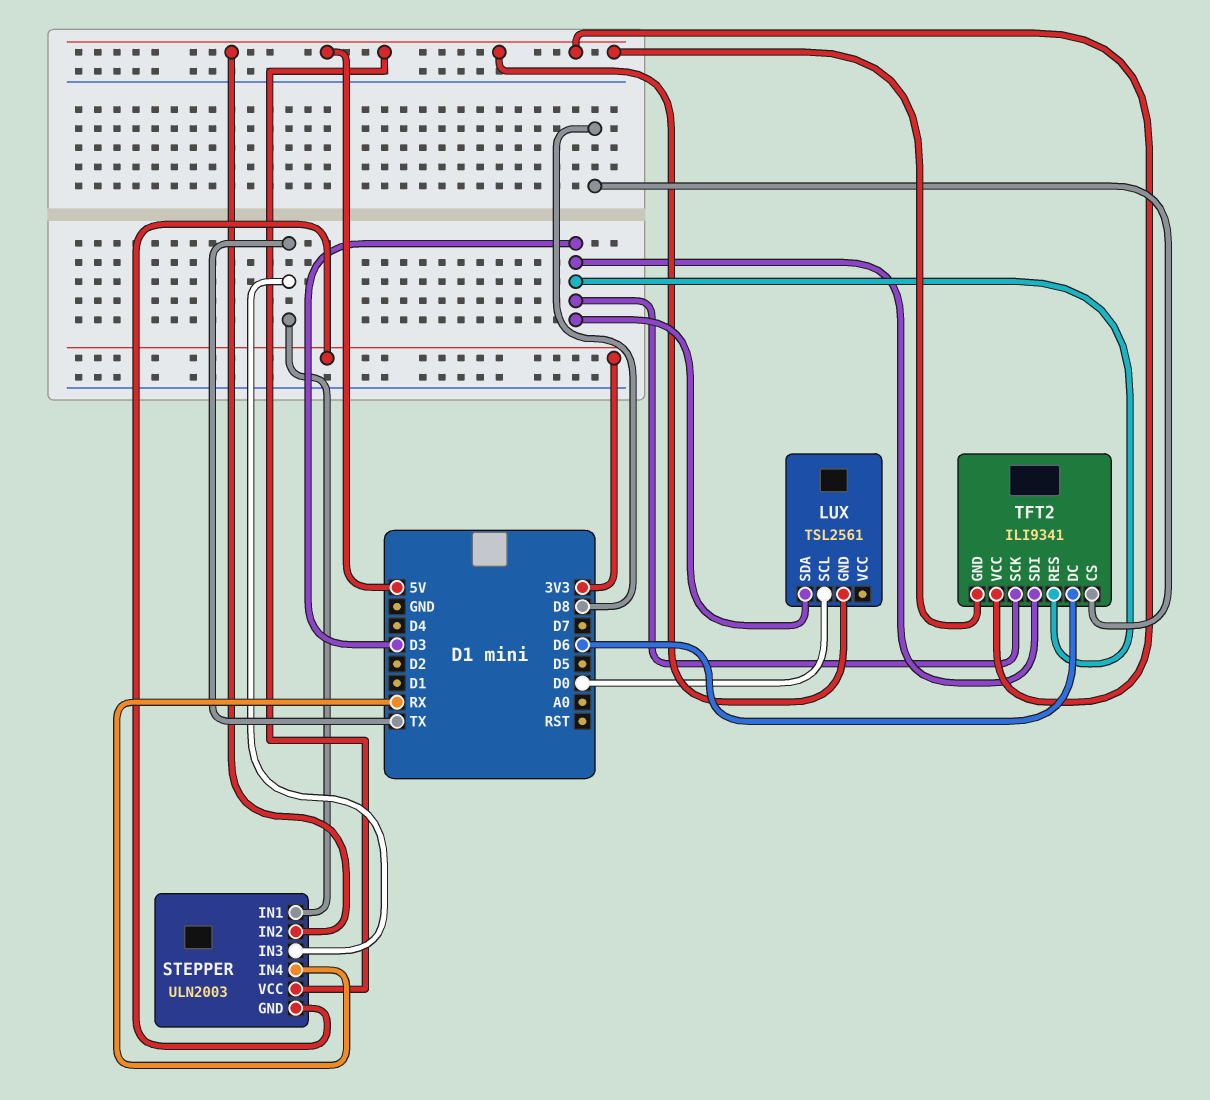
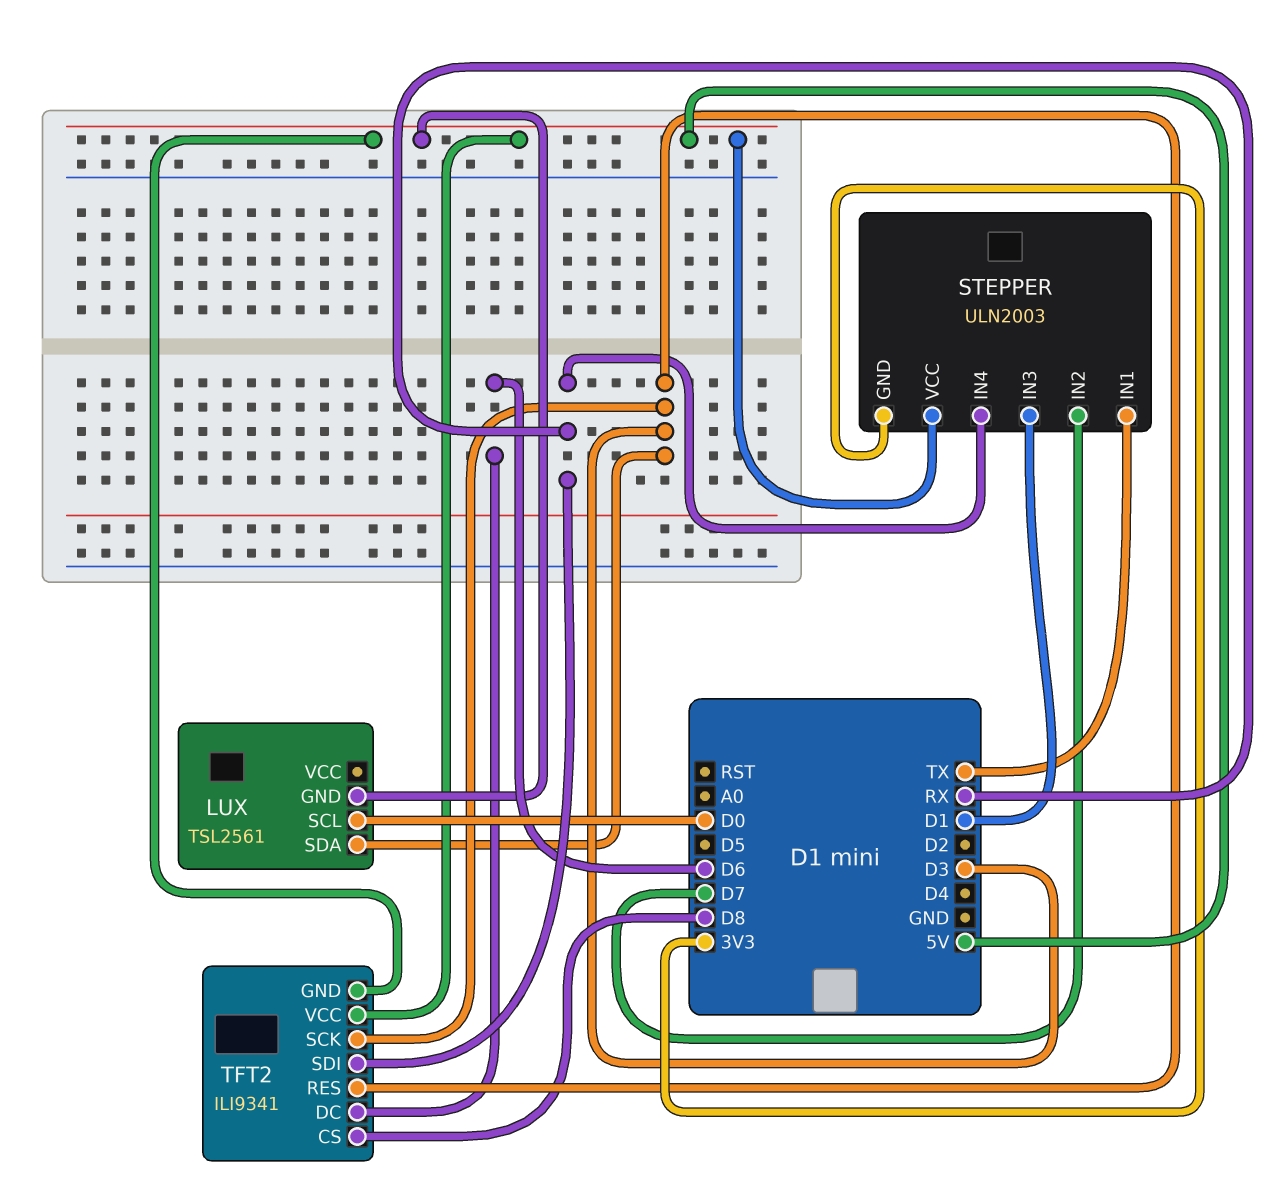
STEPPER pin IN2: 5V -> D7
STEPPER pin IN3: TX -> D1
TFT2 pin SDI: D3 -> RX

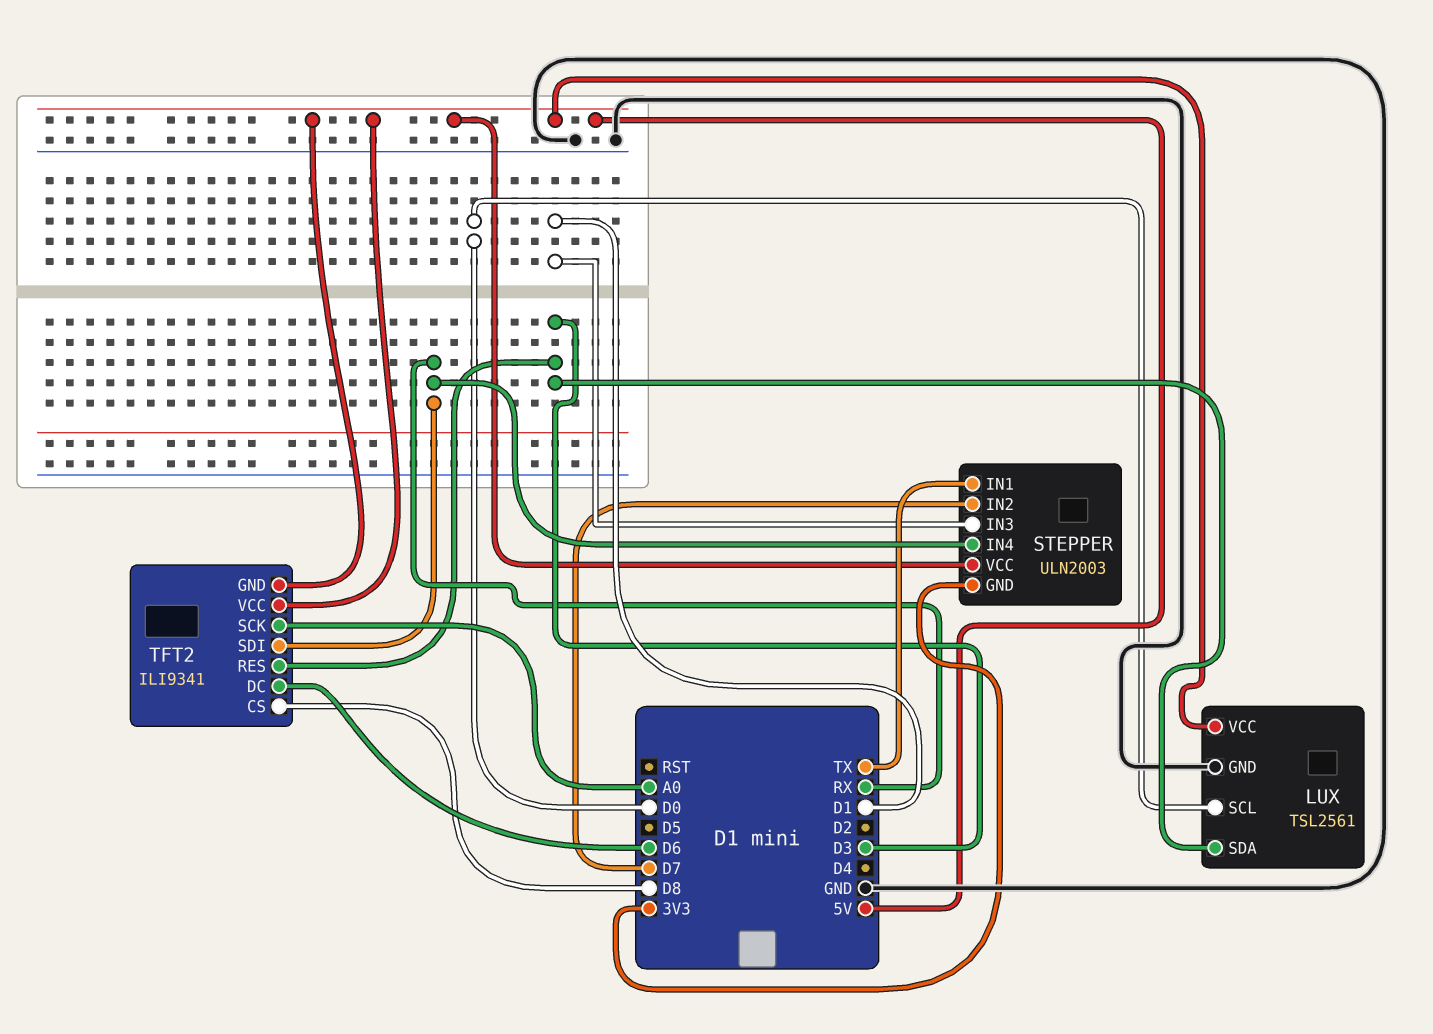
LUX pin GND: 5V -> GND
LUX pin VCC: none -> 5V
TFT2 pin SCK: D3 -> A0

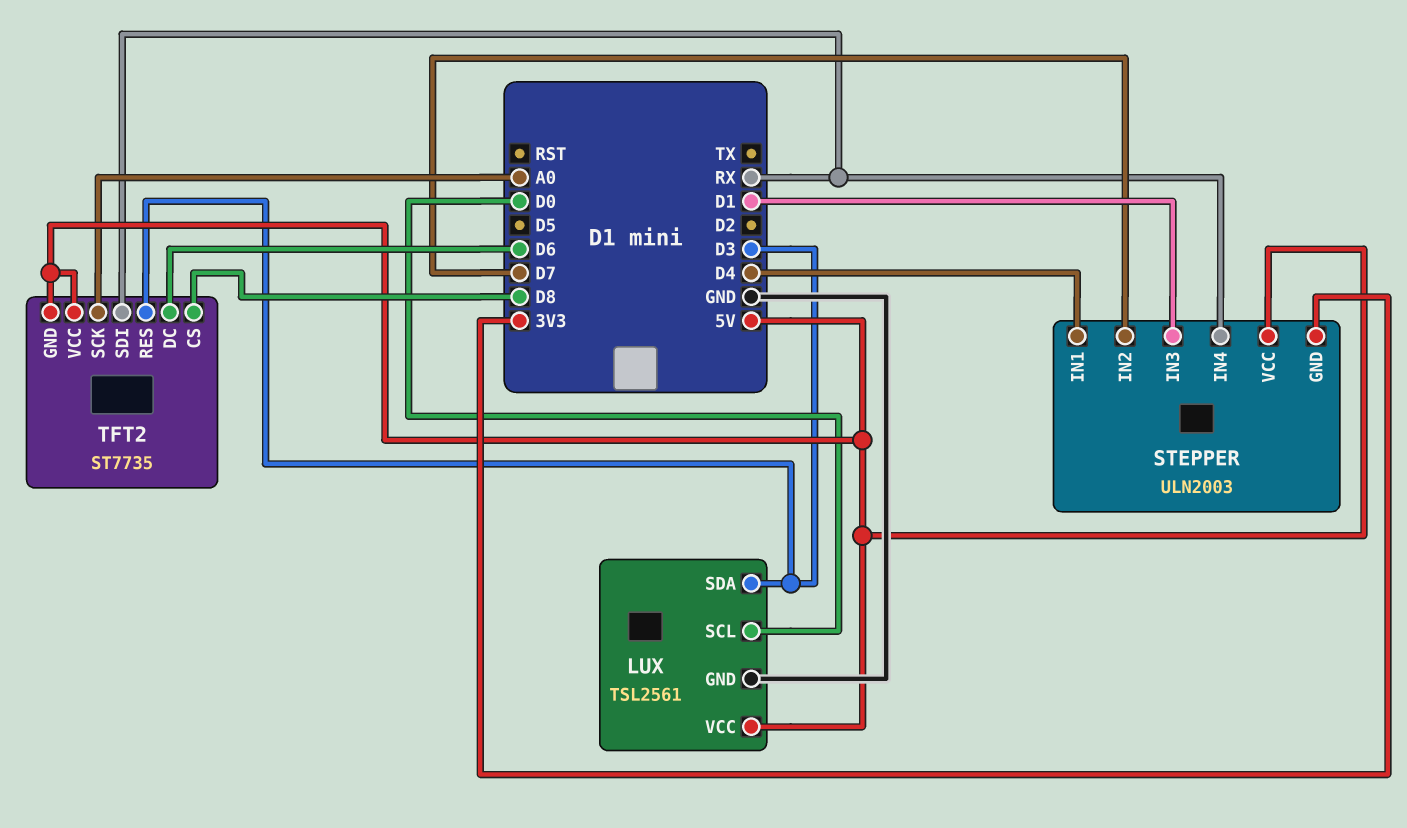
STEPPER pin IN1: TX -> D4
TFT2: ILI9341 -> ST7735

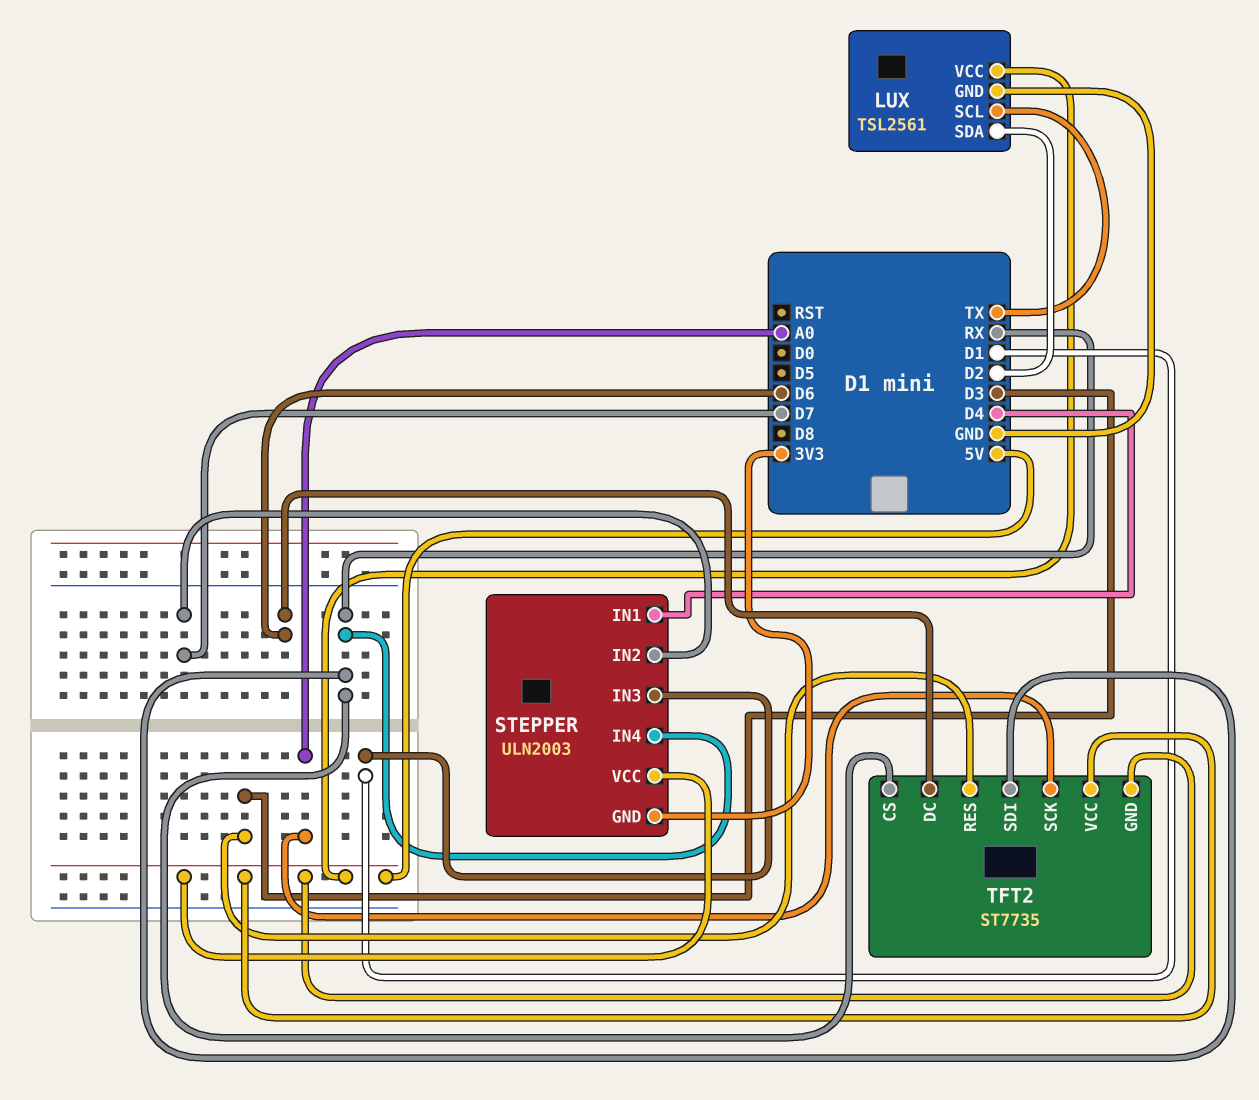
LUX pin SCL: D0 -> TX
LUX pin SDA: D3 -> D2
TFT2 pin CS: D8 -> RX

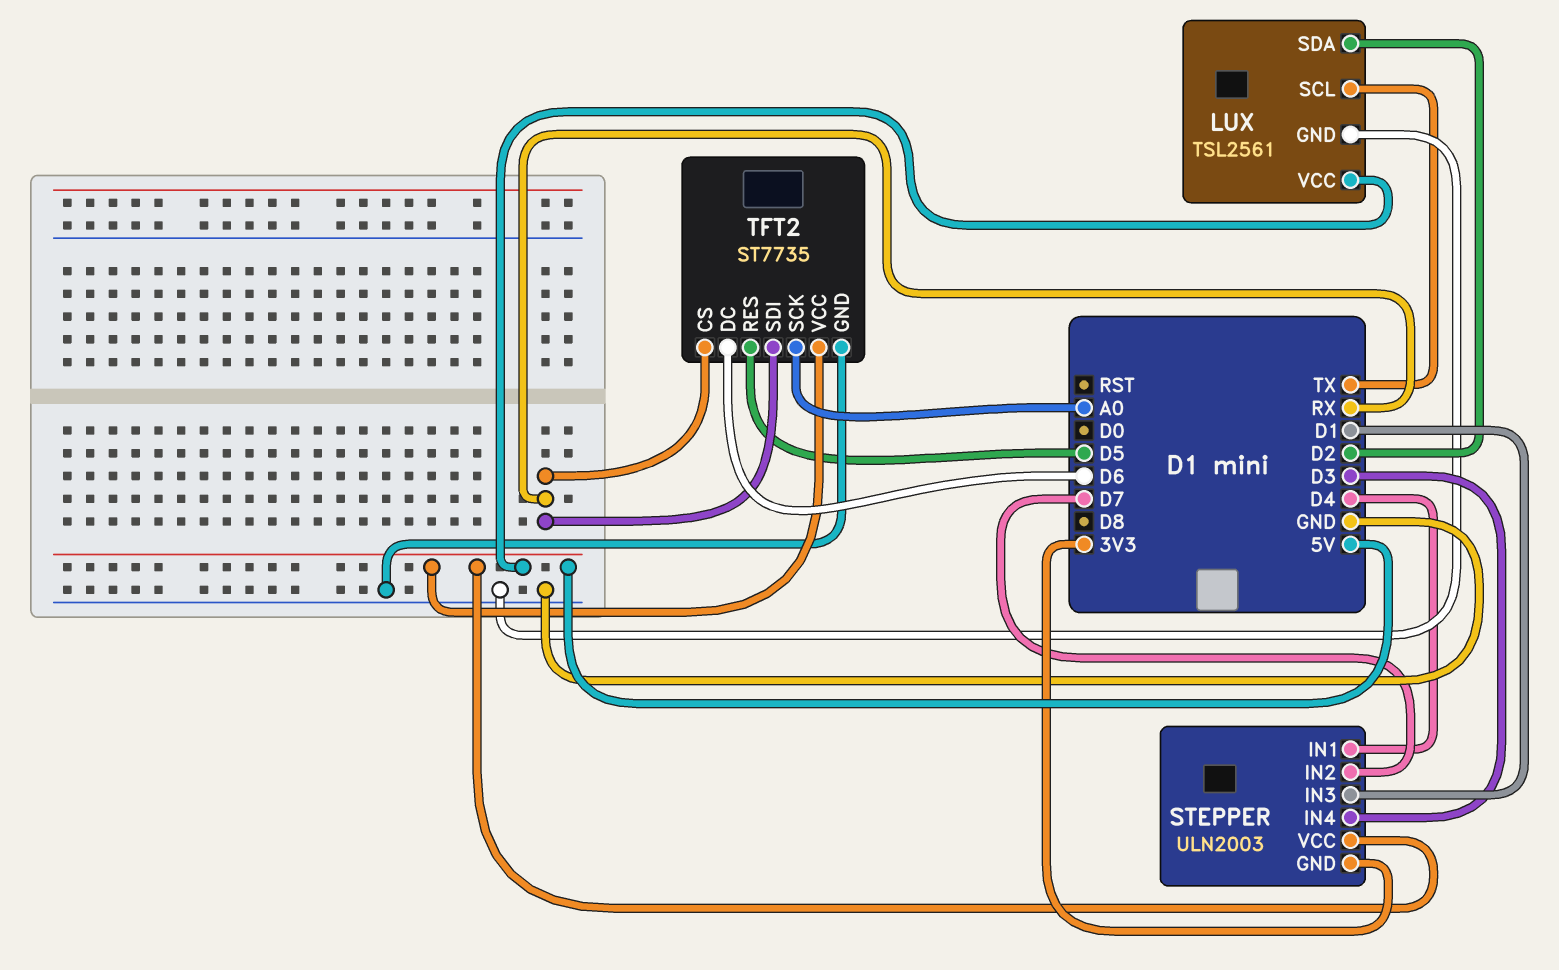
STEPPER pin IN4: RX -> D3
TFT2 pin GND: 5V -> GND
TFT2 pin RES: D3 -> D5

